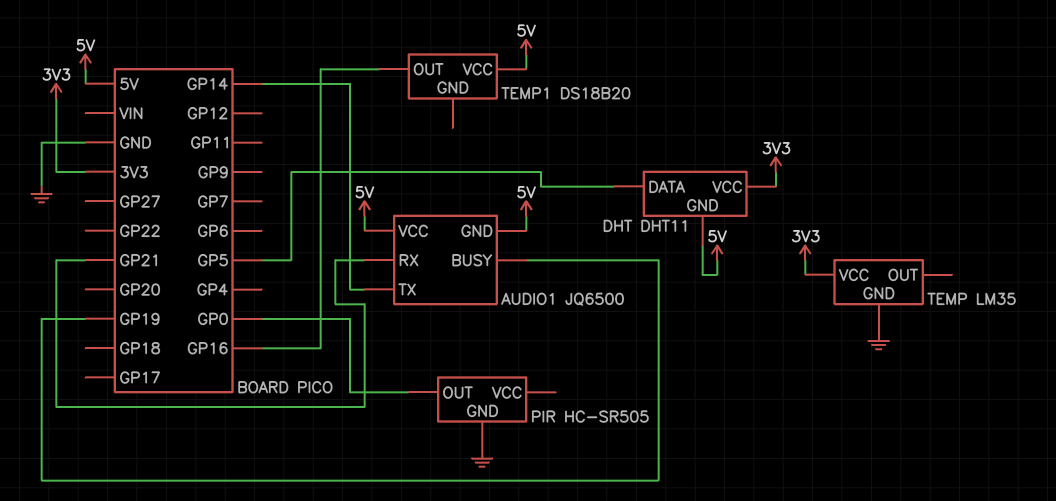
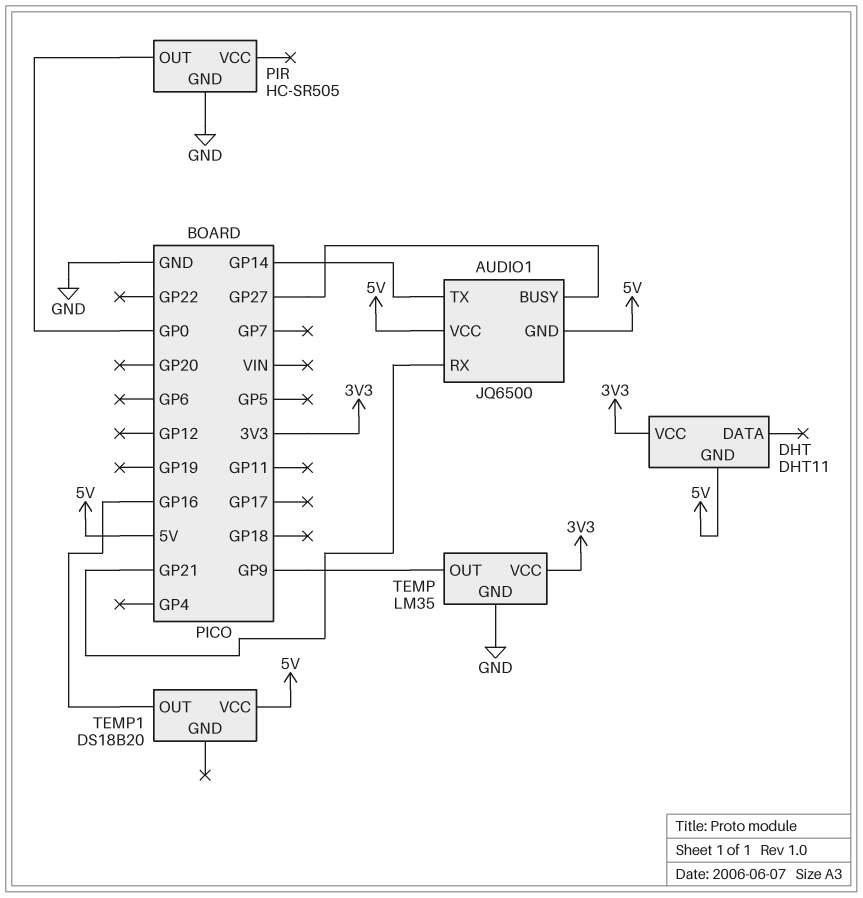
AUDIO1 pin BUSY: GP19 -> GP27
DHT pin DATA: GP5 -> none
TEMP pin OUT: none -> GP9

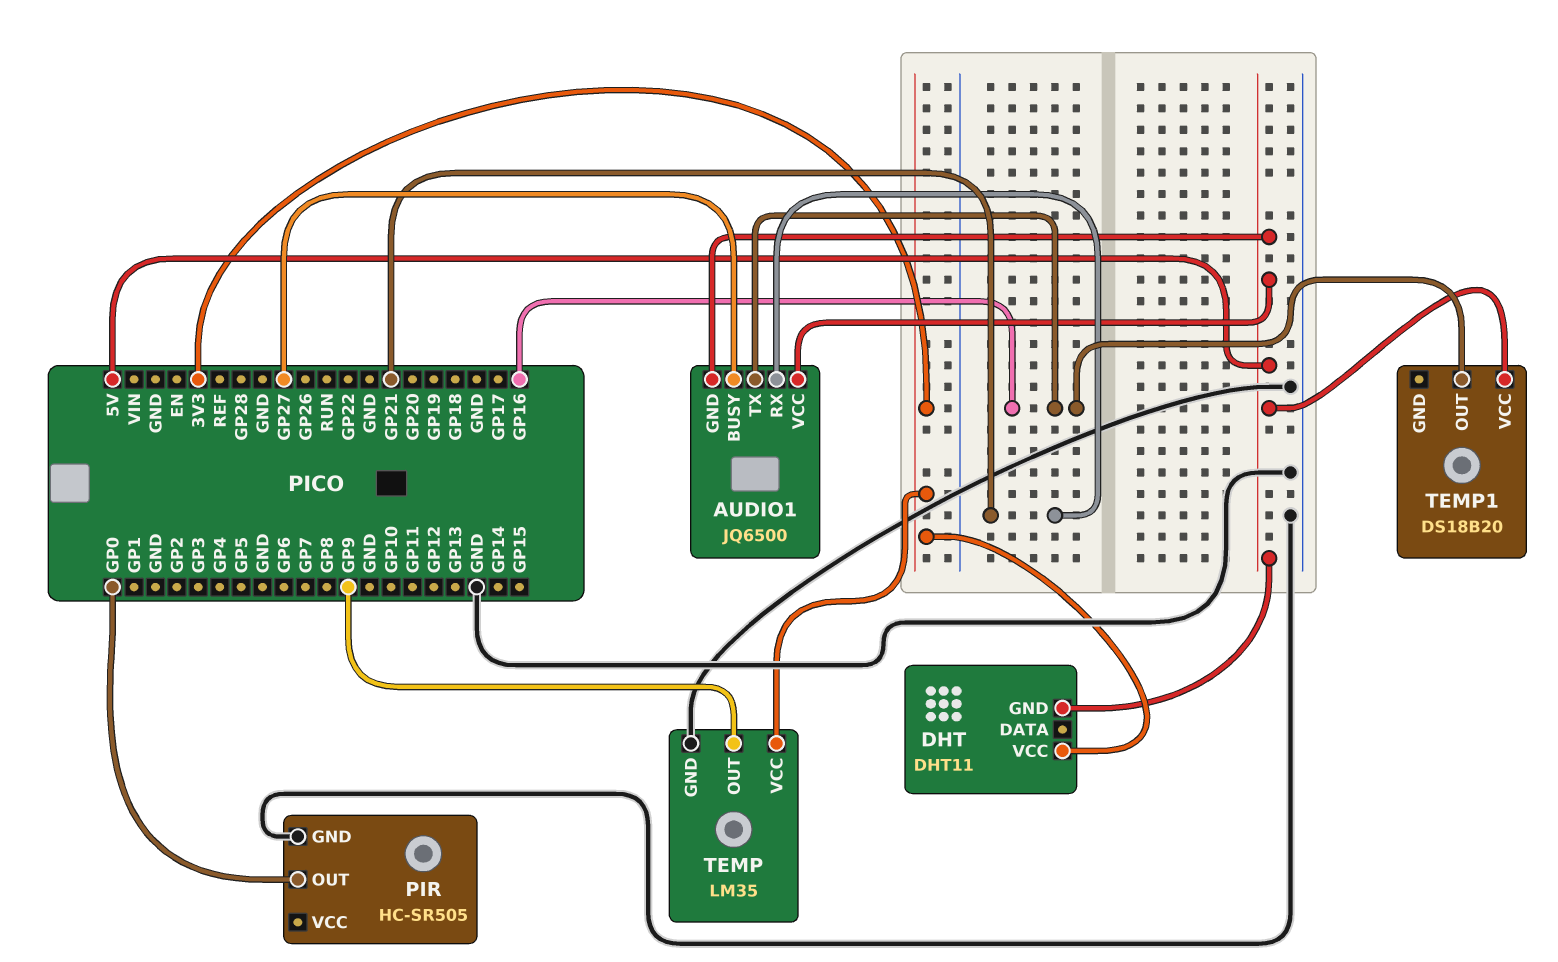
AUDIO1 pin TX: GP14 -> GP16

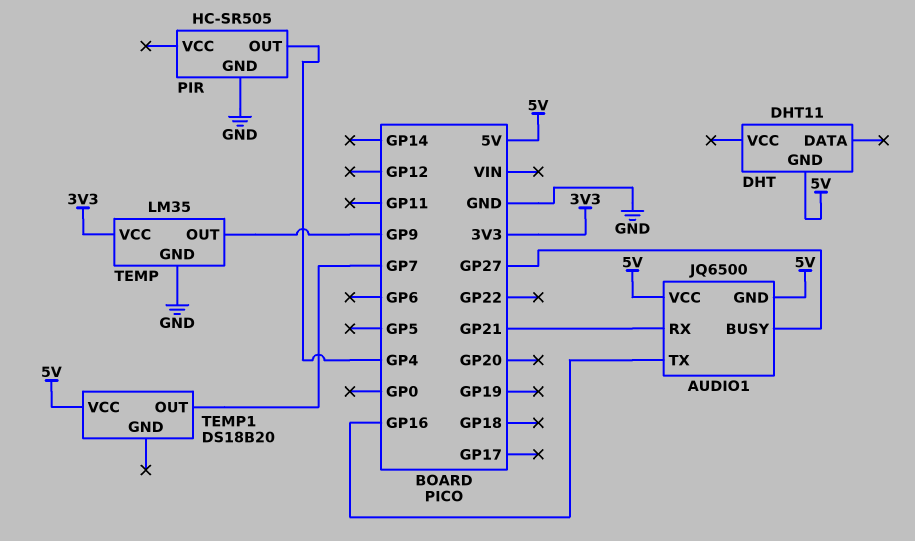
DHT pin VCC: 3V3 -> none
PIR pin OUT: GP0 -> GP4
TEMP1 pin OUT: GP16 -> GP7

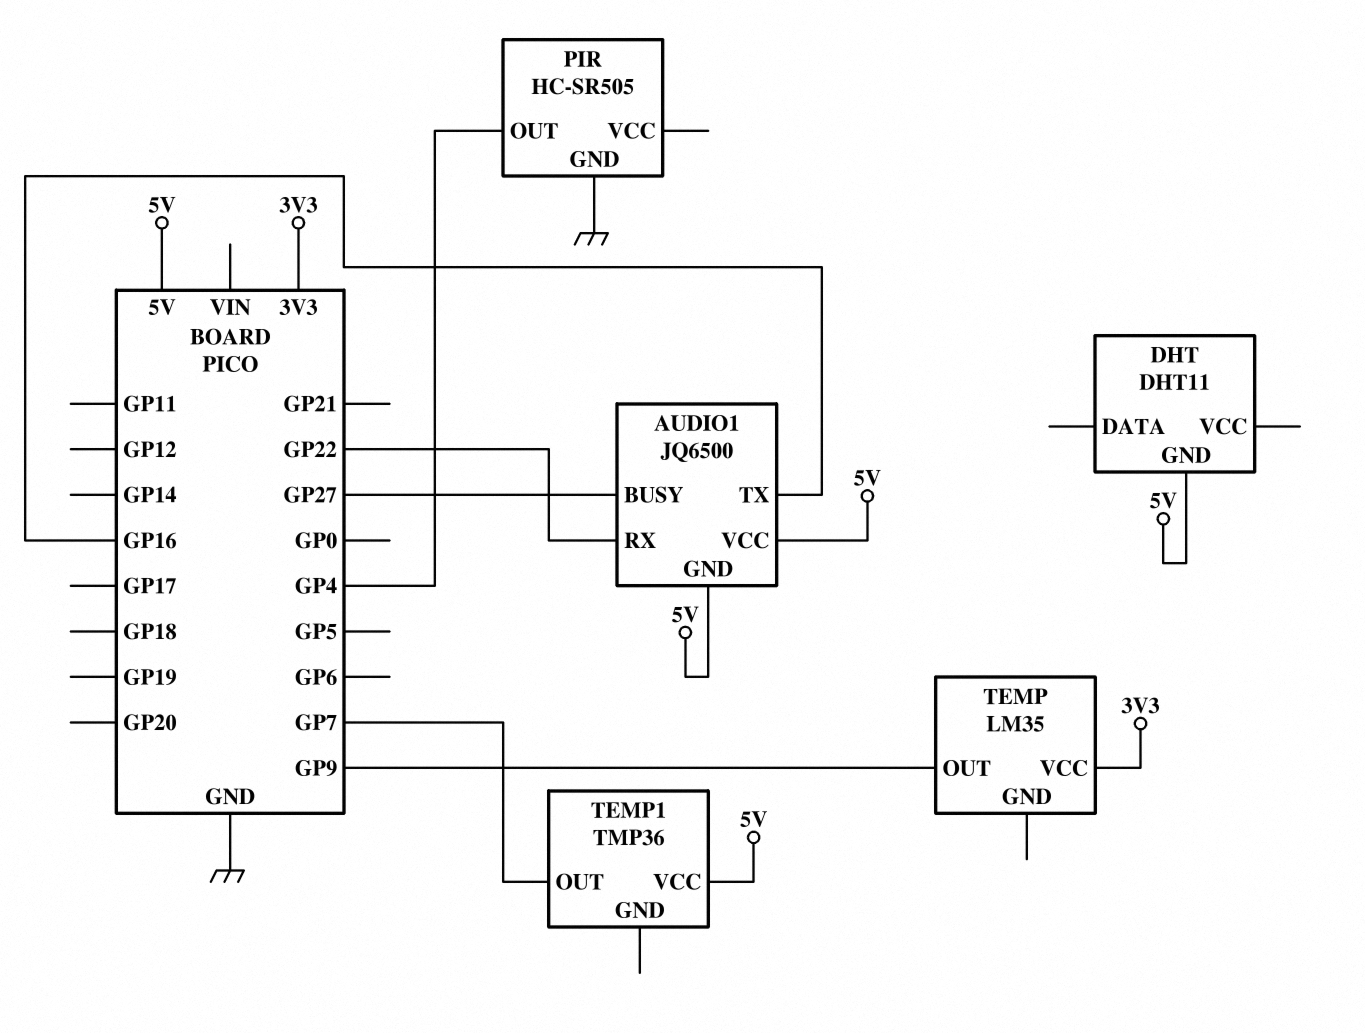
AUDIO1 pin RX: GP21 -> GP22
TEMP pin GND: GND -> none
TEMP1: DS18B20 -> TMP36

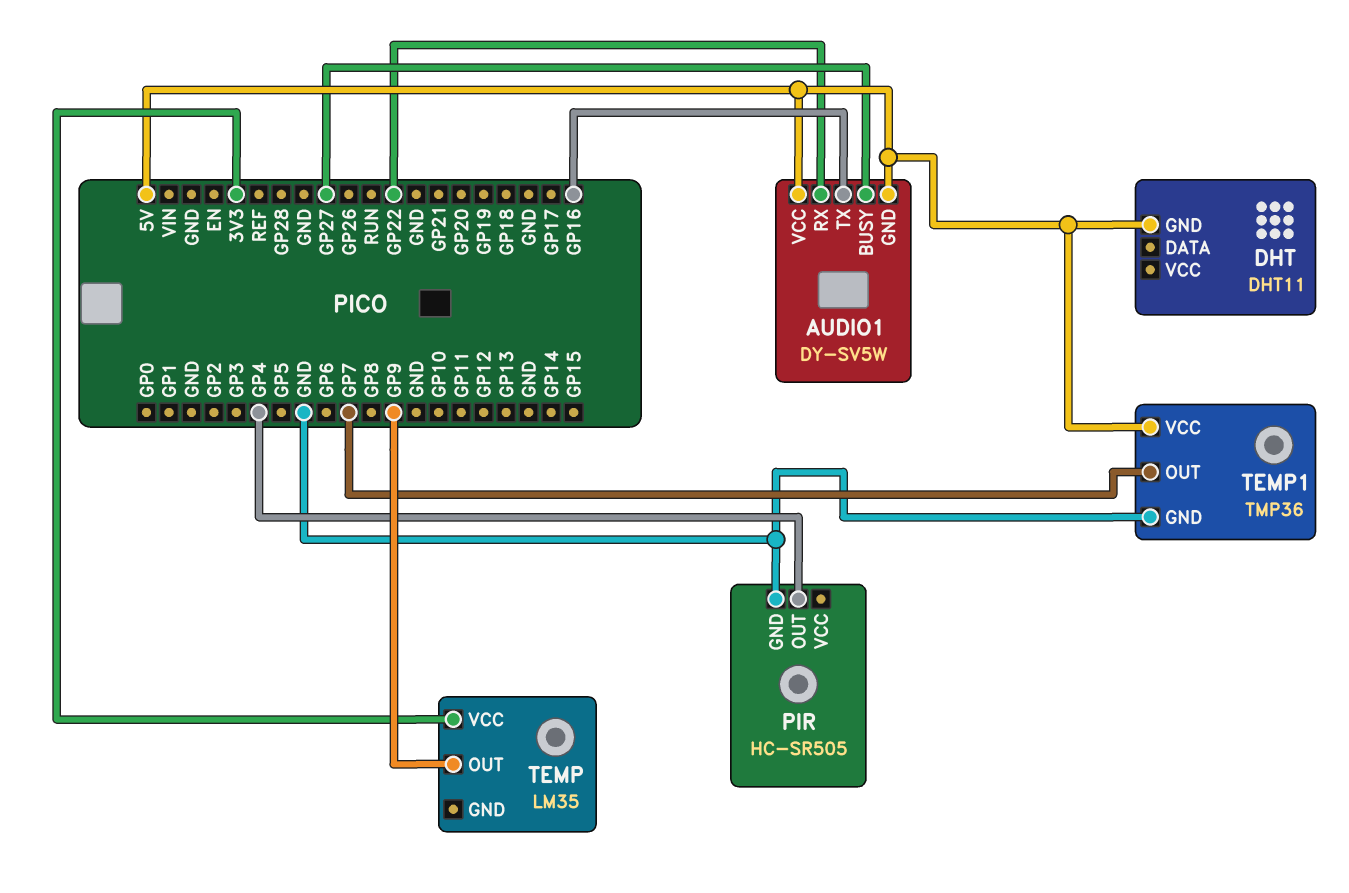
AUDIO1: JQ6500 -> DY-SV5W
TEMP1 pin GND: none -> GND

